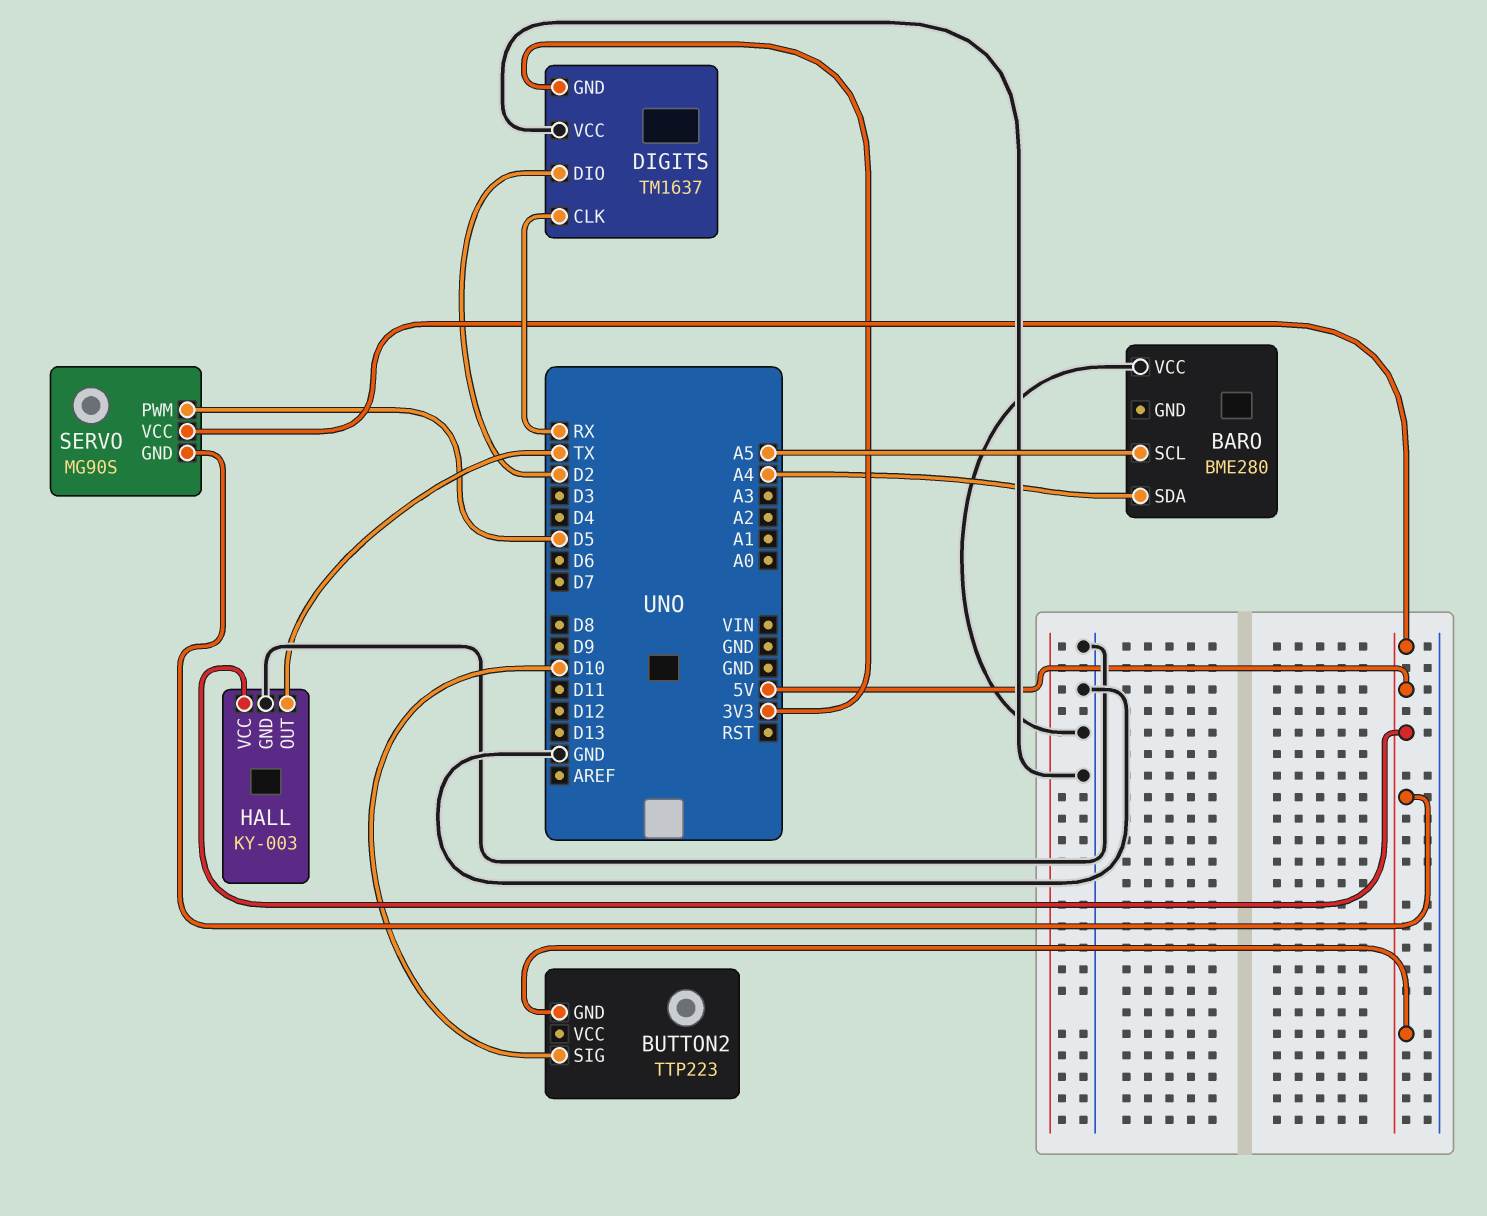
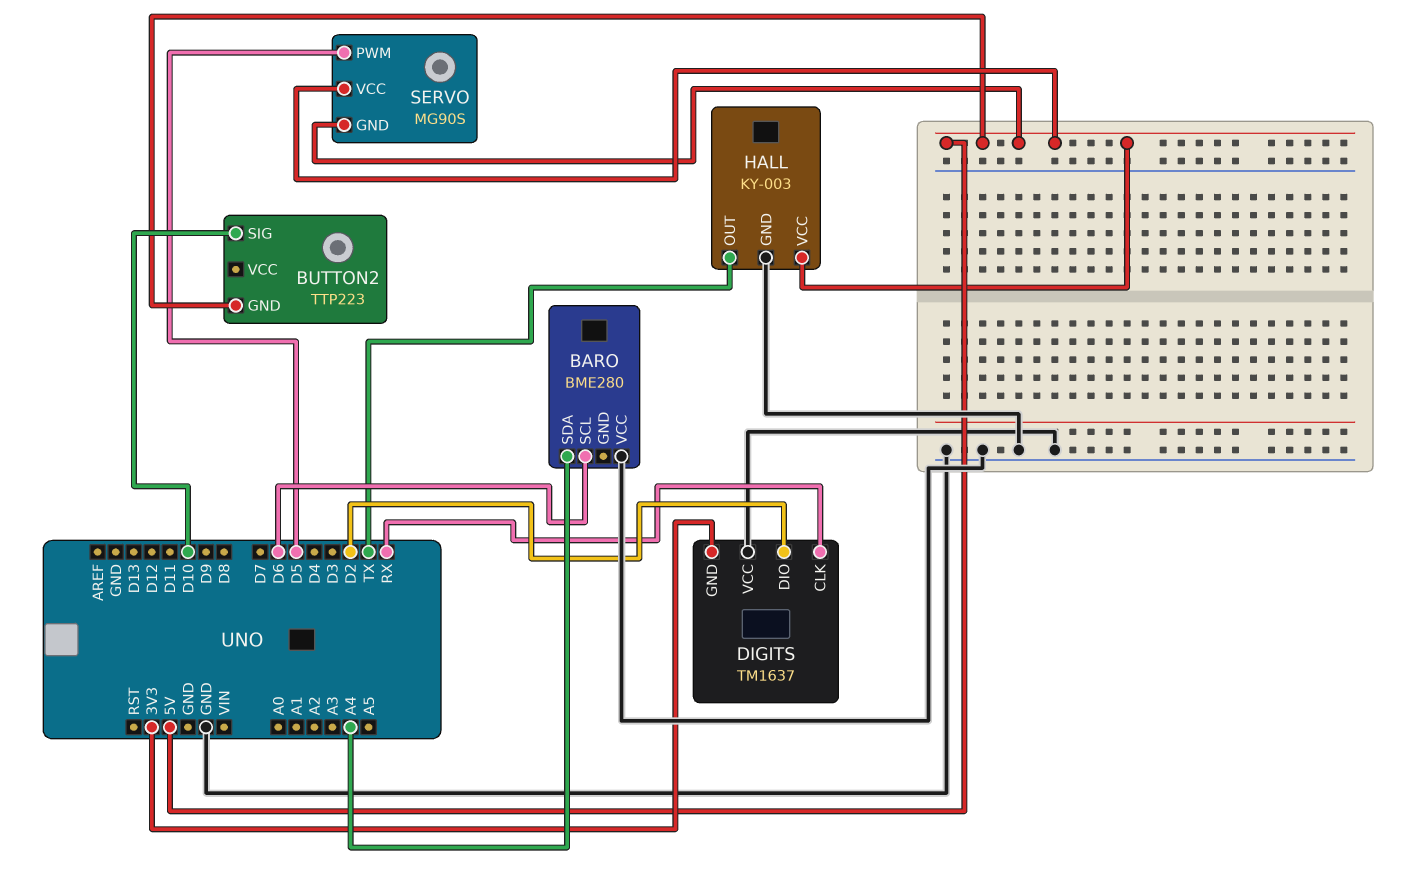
BARO pin SCL: A5 -> D6

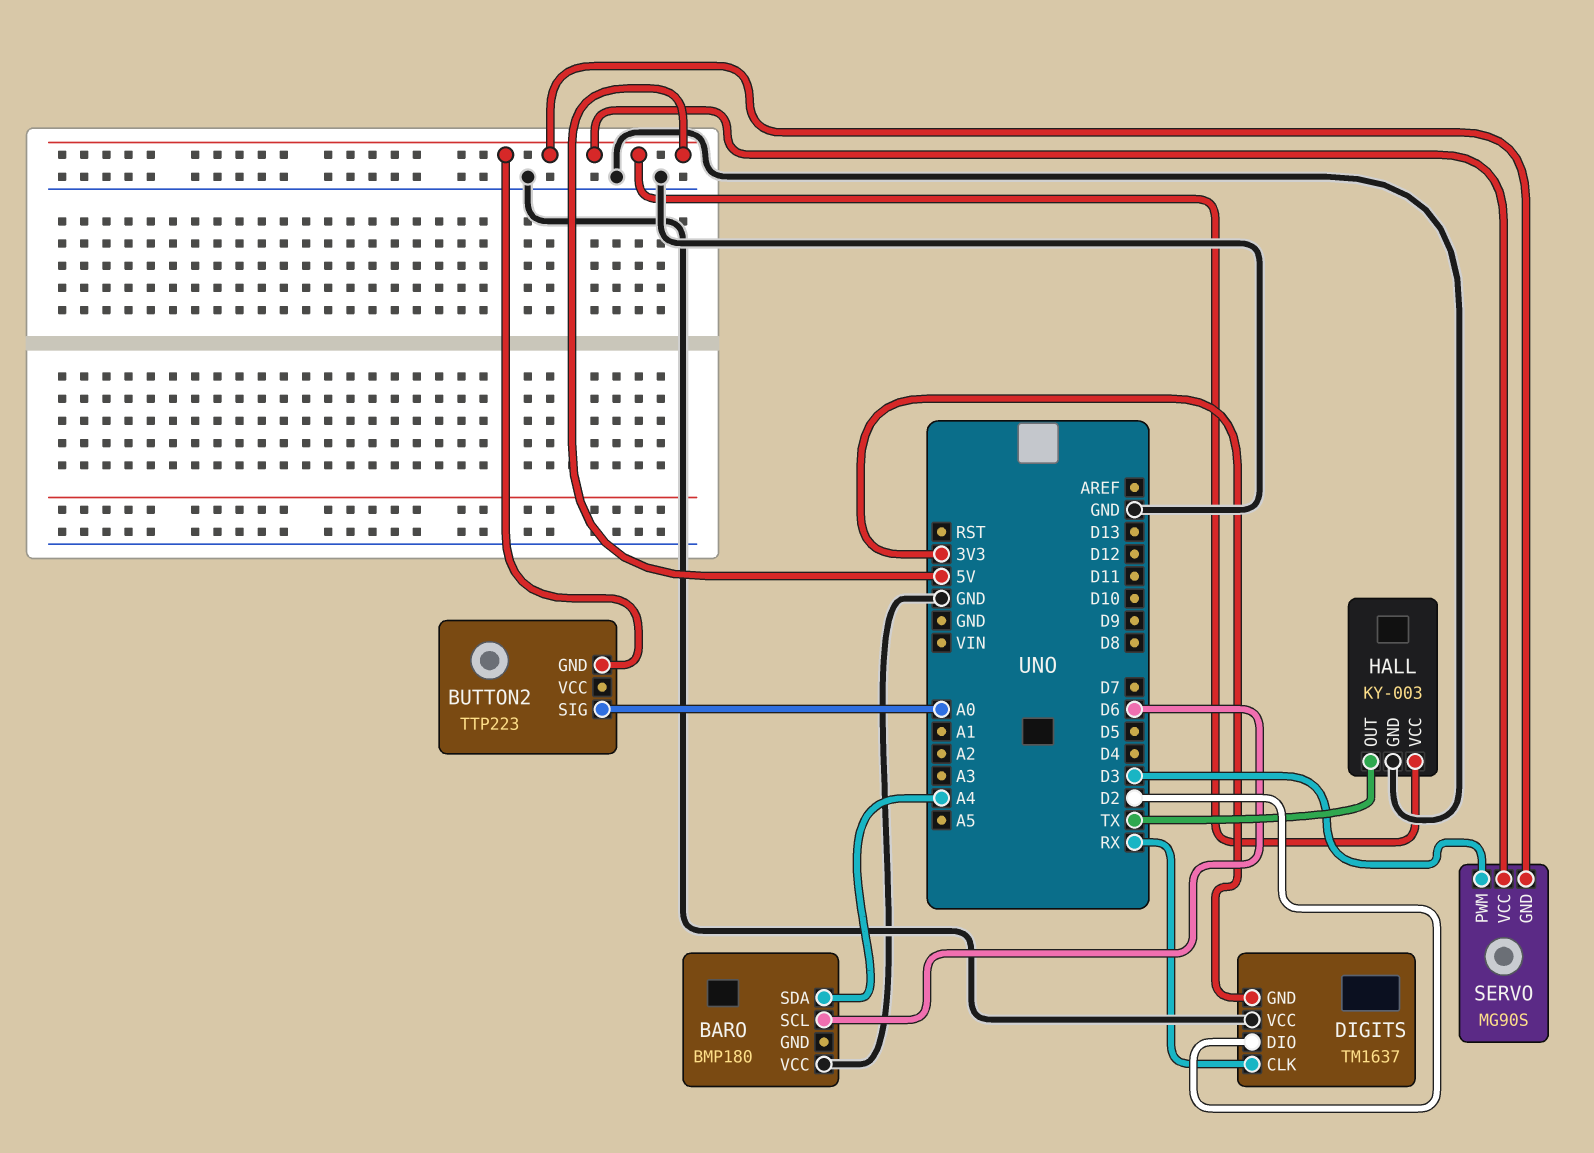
BARO: BME280 -> BMP180
BUTTON2 pin SIG: D10 -> A0
SERVO pin PWM: D5 -> D3

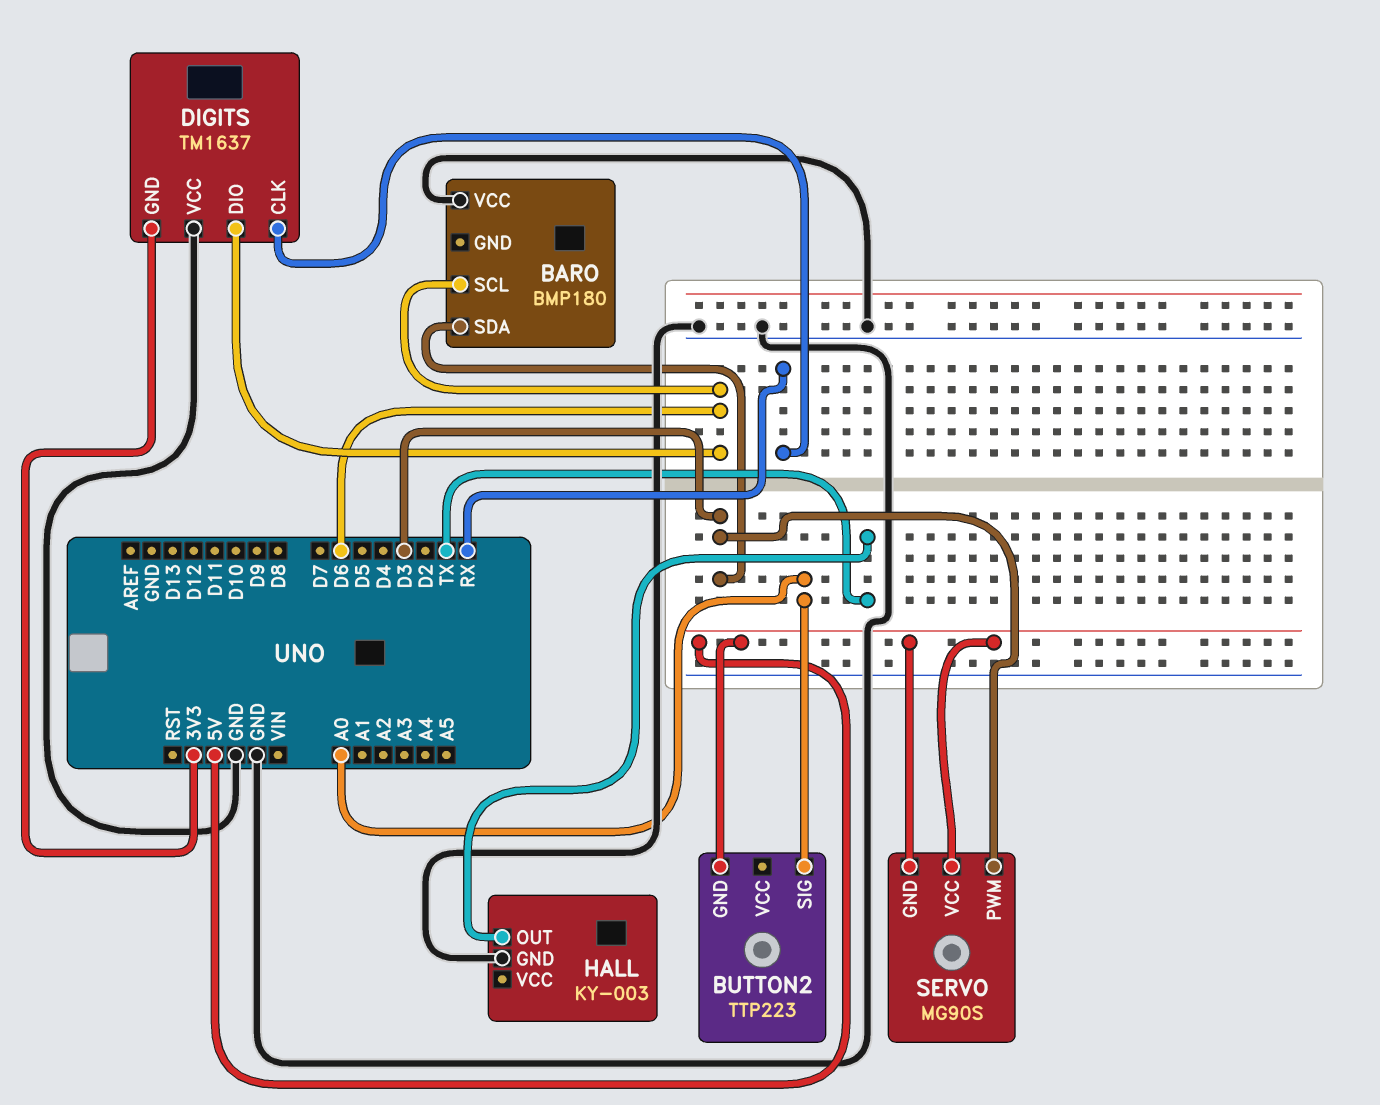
BARO pin SDA: A4 -> D3
DIGITS pin DIO: D2 -> D6
HALL pin VCC: 5V -> none

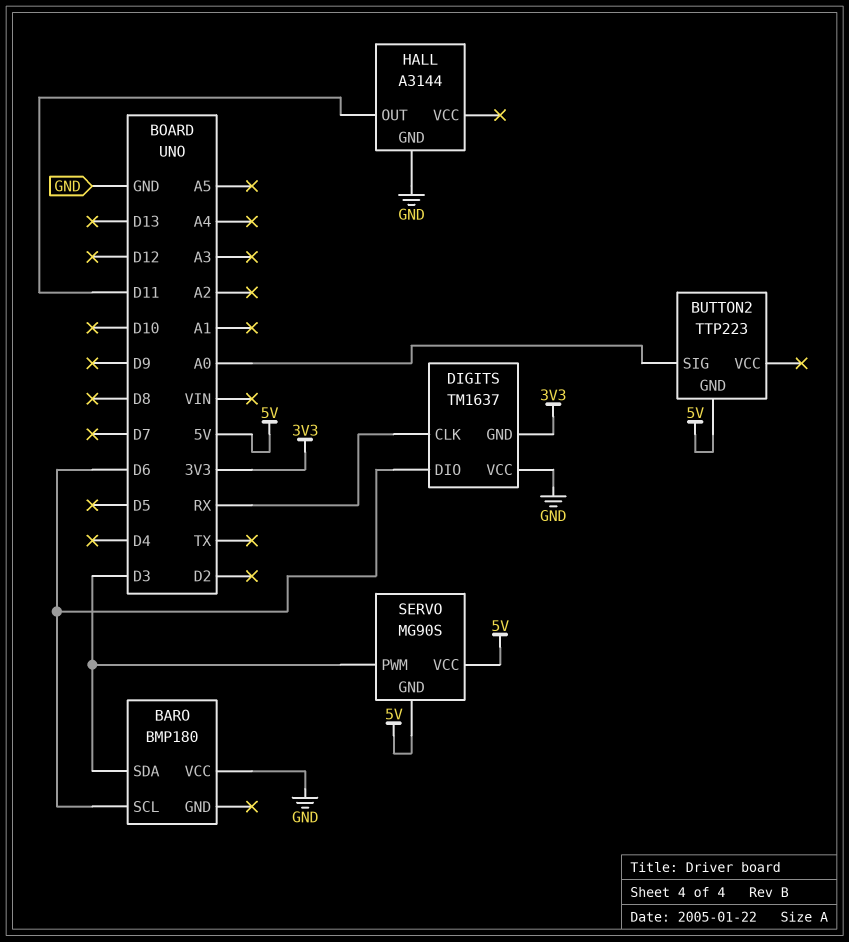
HALL: KY-003 -> A3144
HALL pin OUT: TX -> D11

